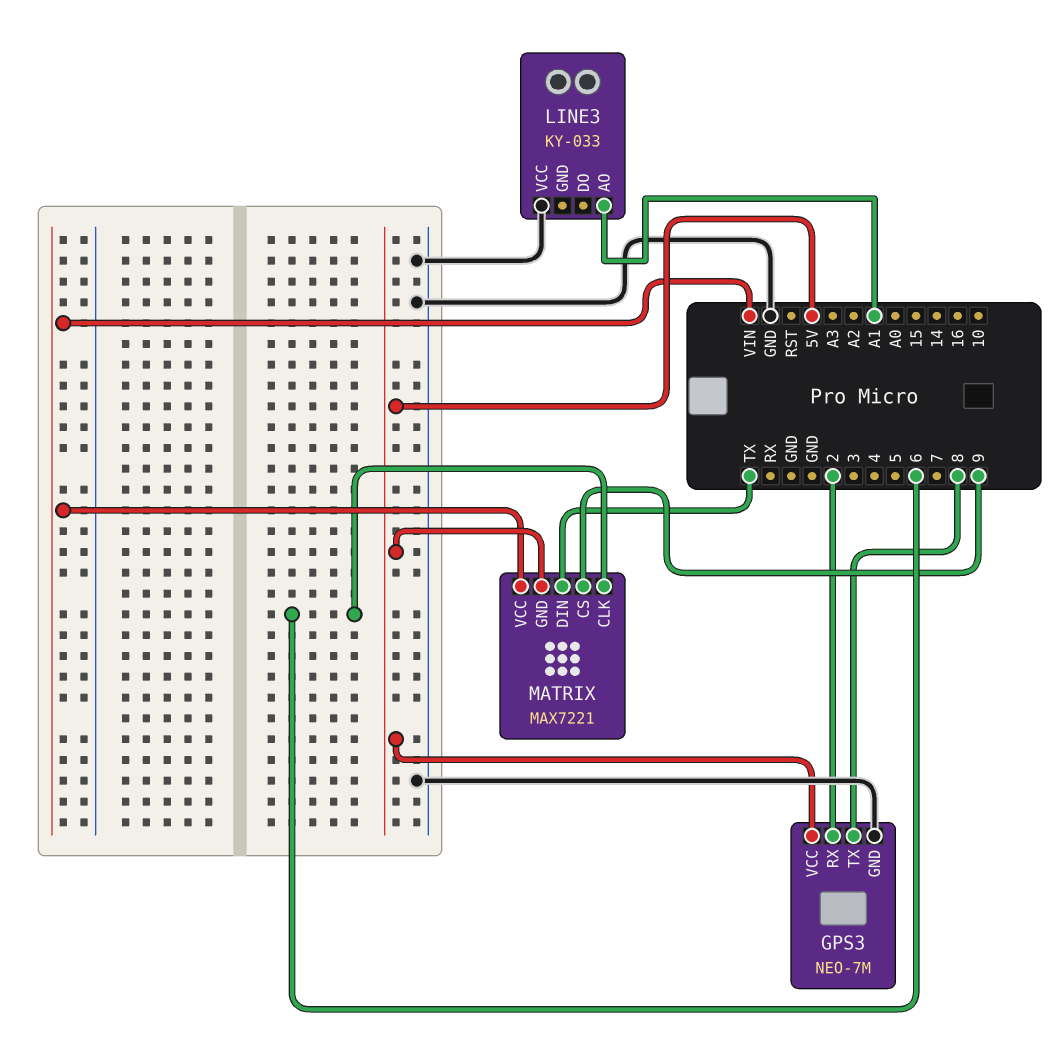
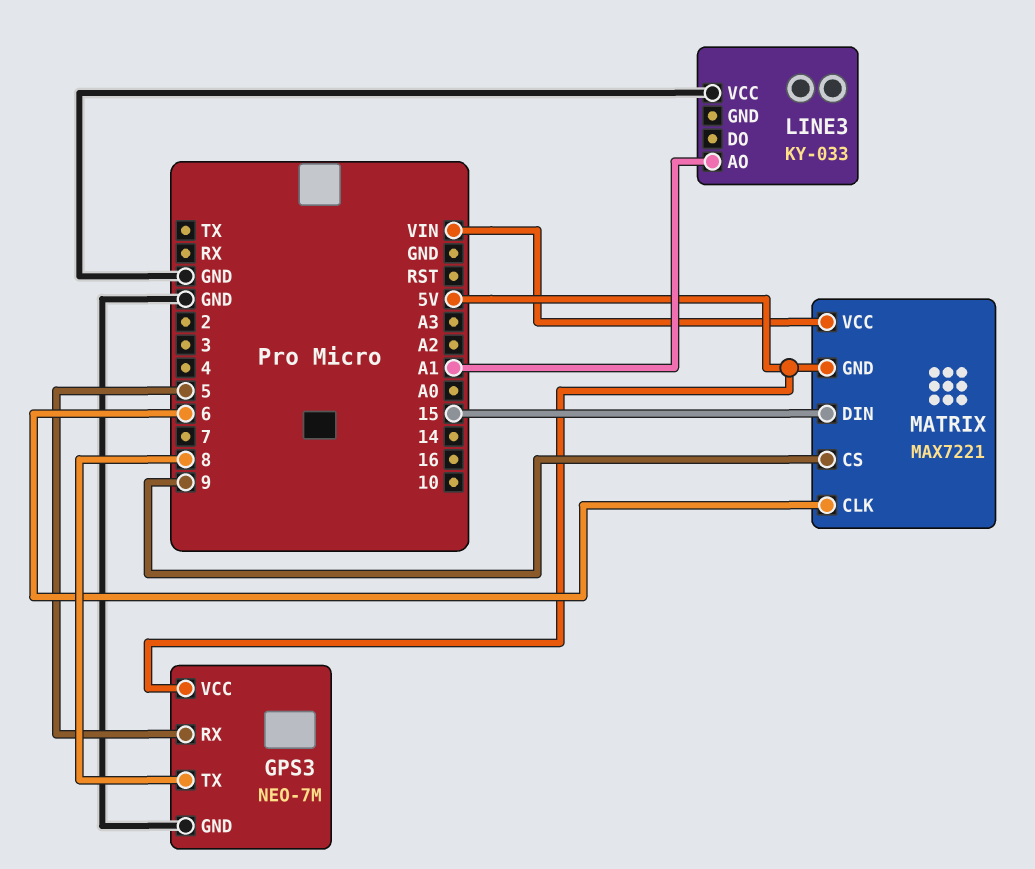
GPS3 pin RX: 2 -> 5
MATRIX pin DIN: TX -> 15

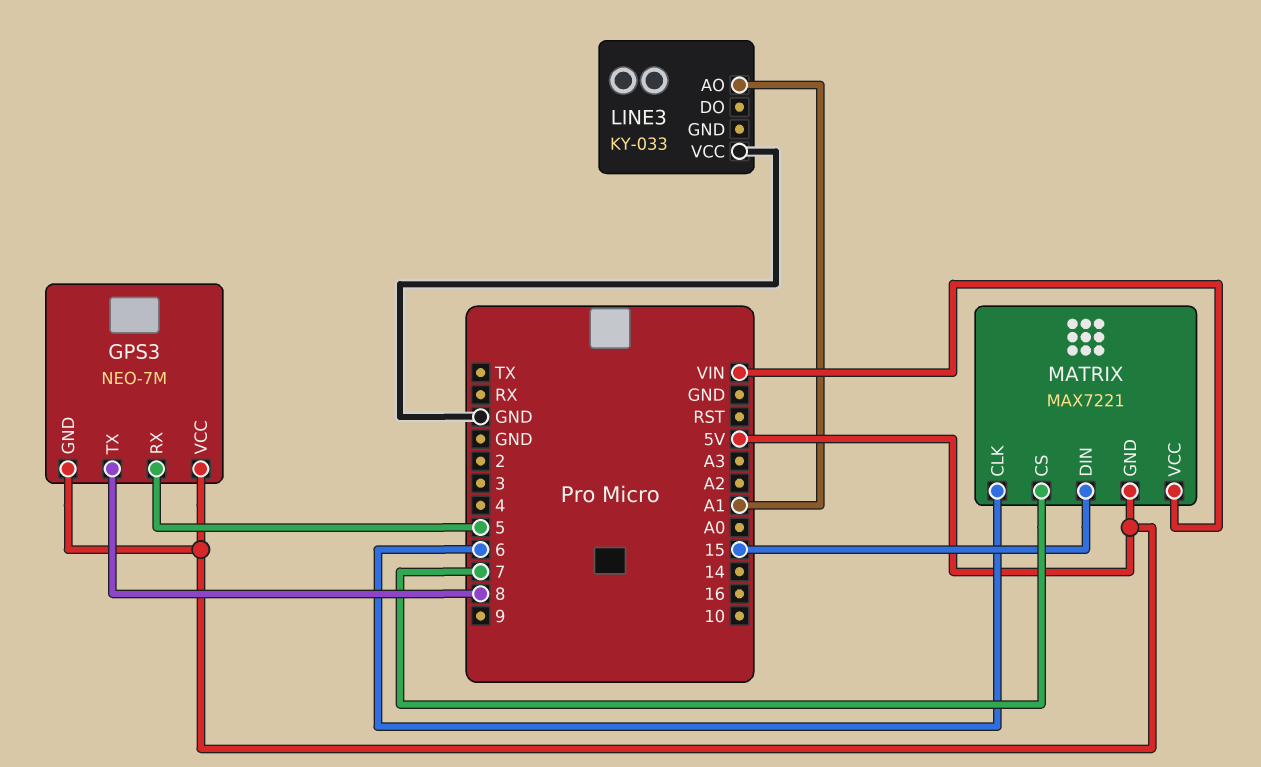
GPS3 pin GND: GND -> 5V
MATRIX pin CS: 9 -> 7

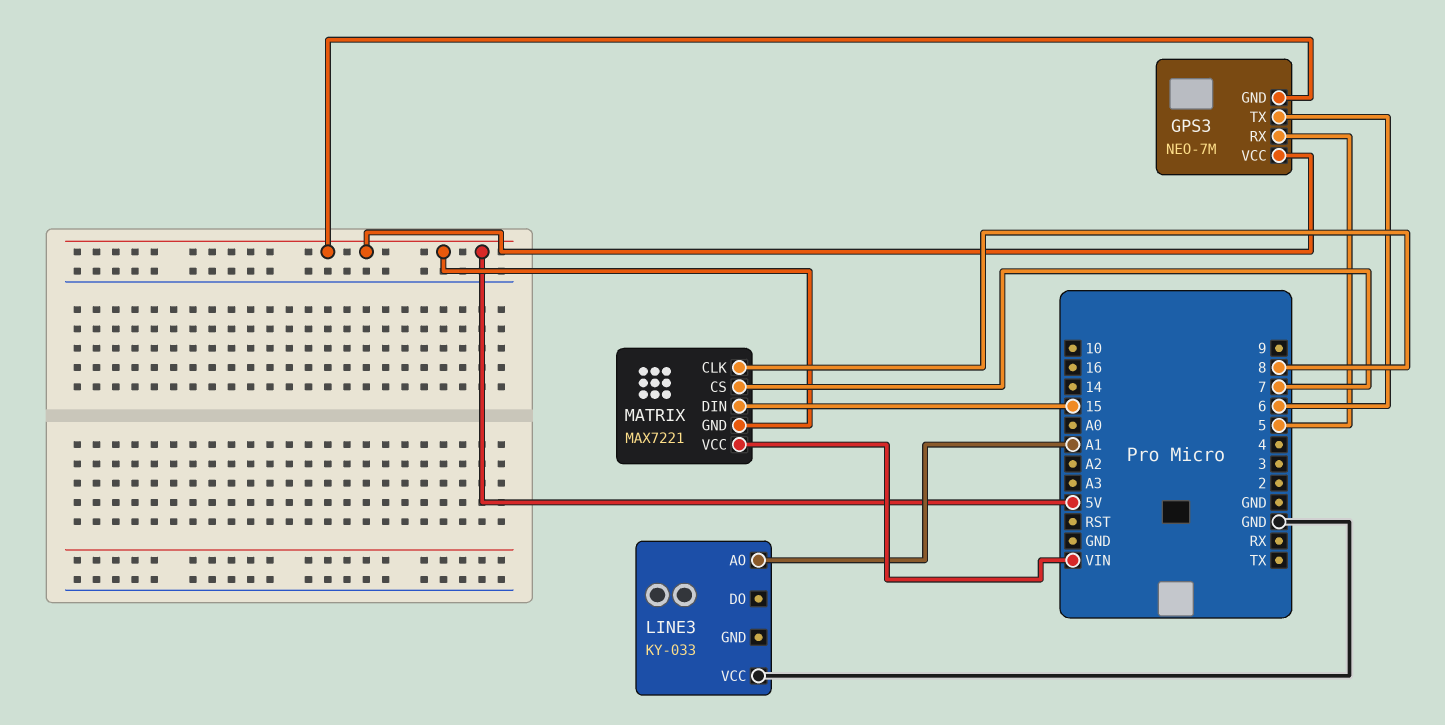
GPS3 pin TX: 8 -> 6
MATRIX pin CLK: 6 -> 8

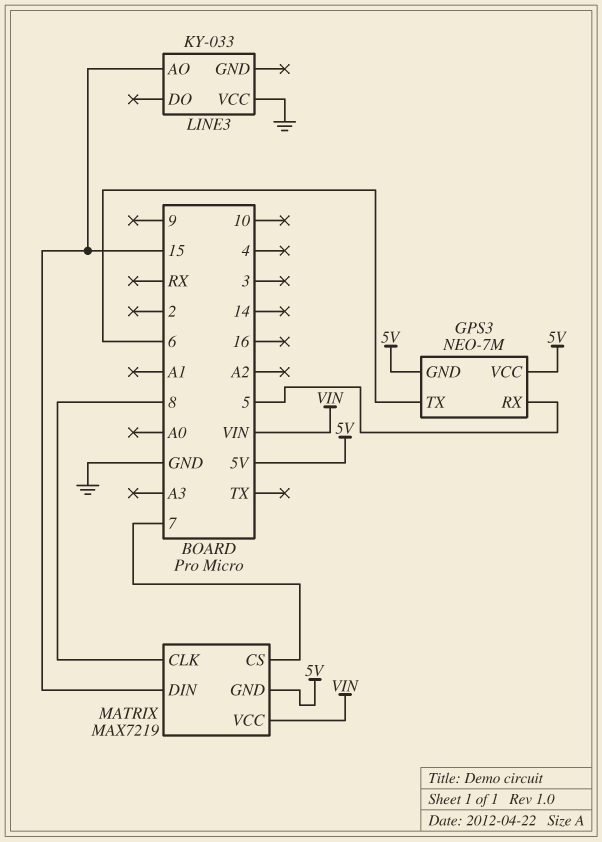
LINE3 pin AO: A1 -> 15
MATRIX: MAX7221 -> MAX7219

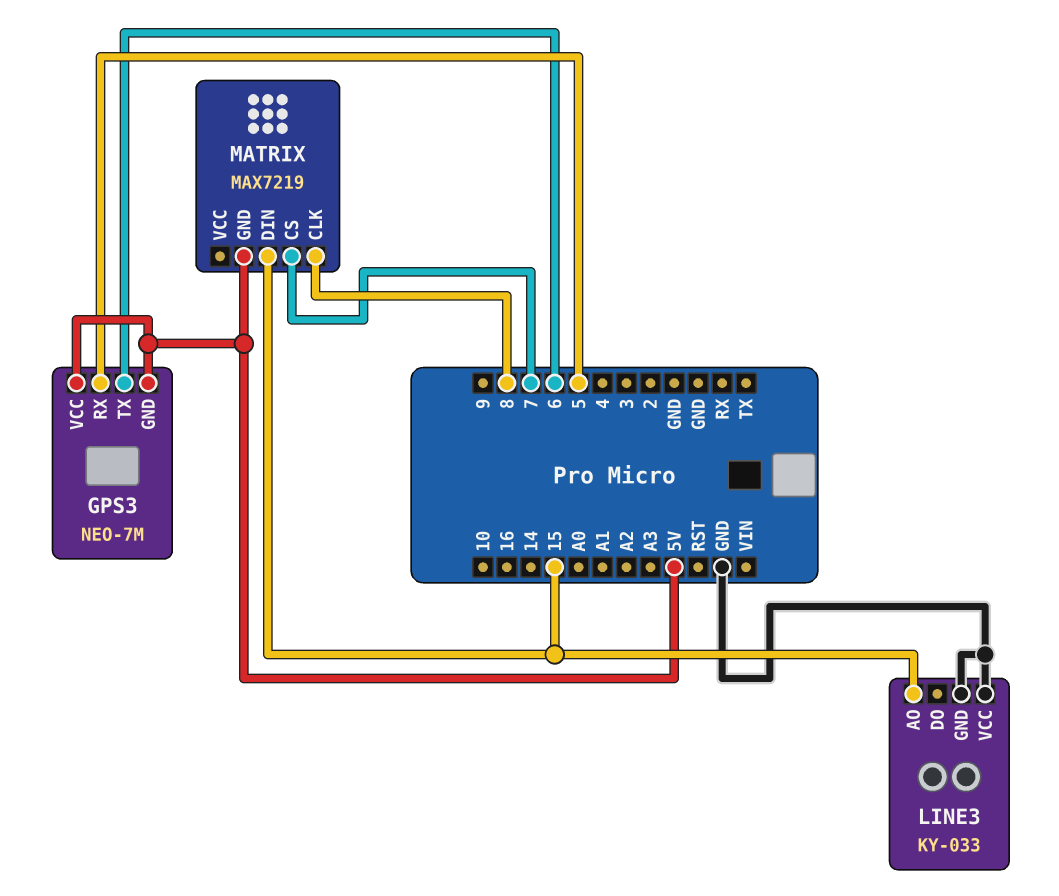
LINE3 pin GND: none -> GND
MATRIX pin VCC: VIN -> none

